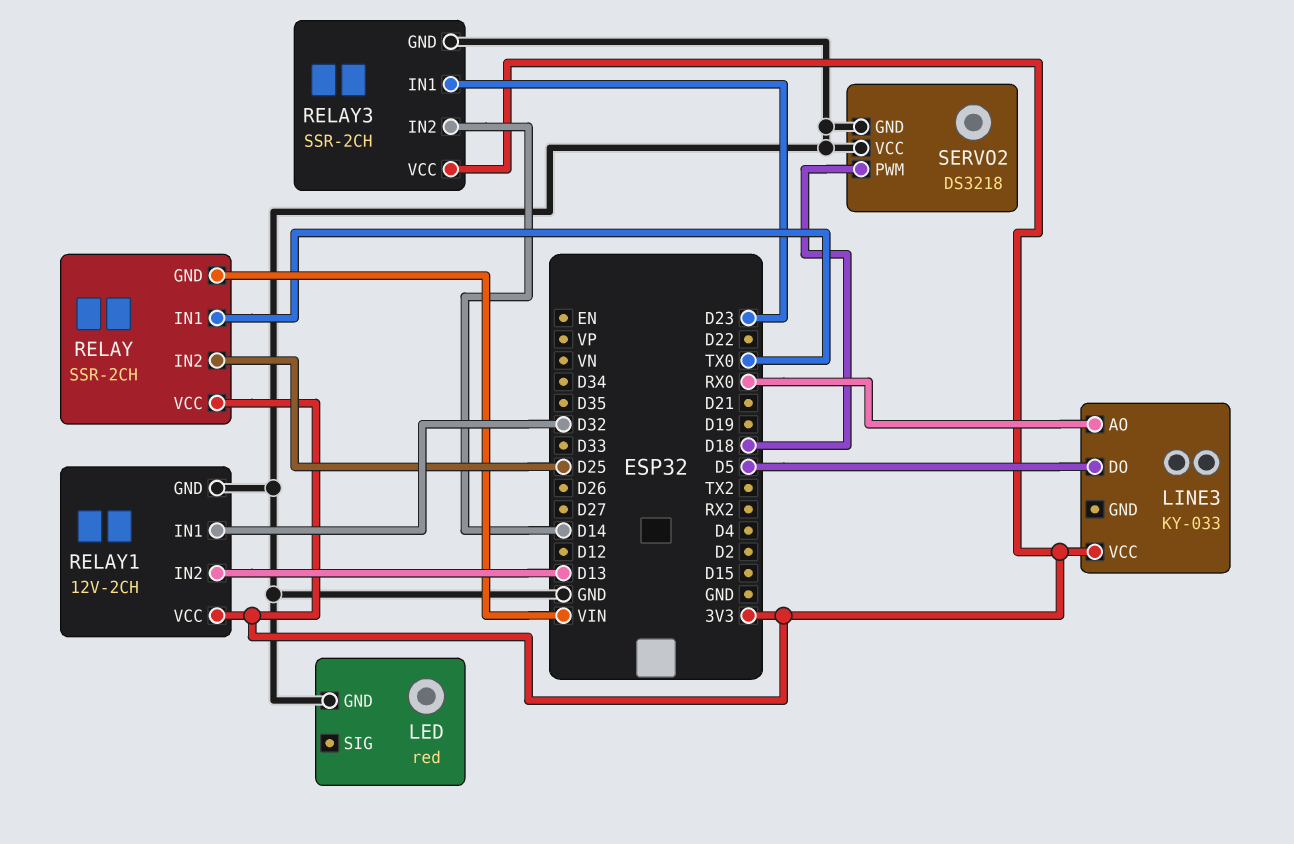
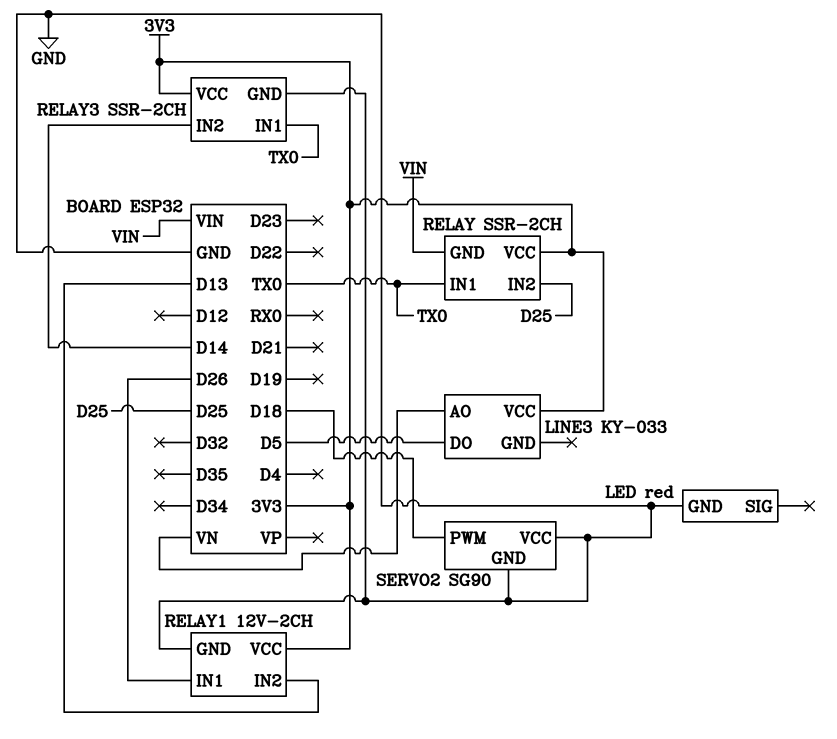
LINE3 pin AO: RX0 -> VN
RELAY1 pin IN1: D32 -> D26
RELAY3 pin IN1: D23 -> TX0
SERVO2: DS3218 -> SG90

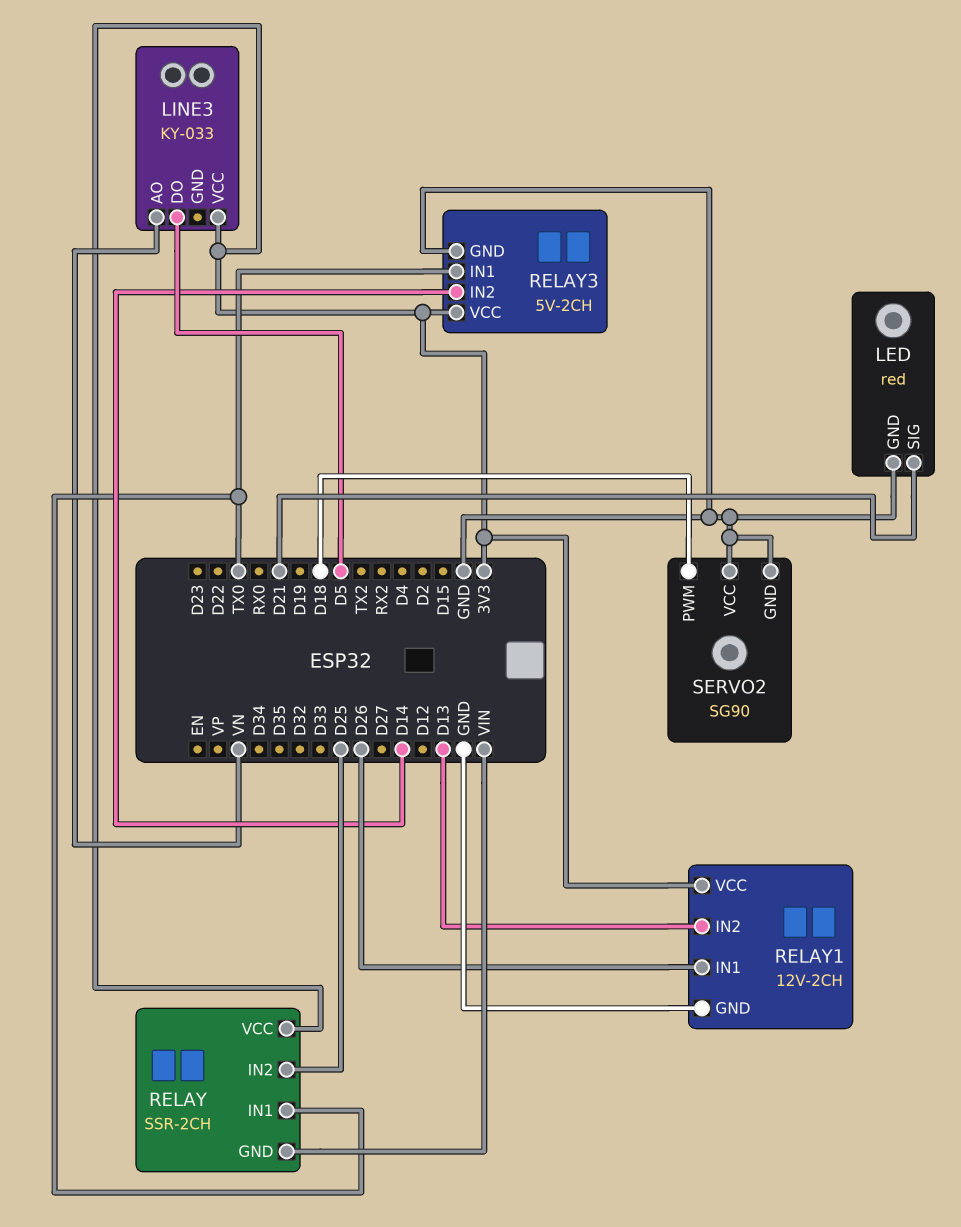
LED pin SIG: none -> D21
RELAY3: SSR-2CH -> 5V-2CH

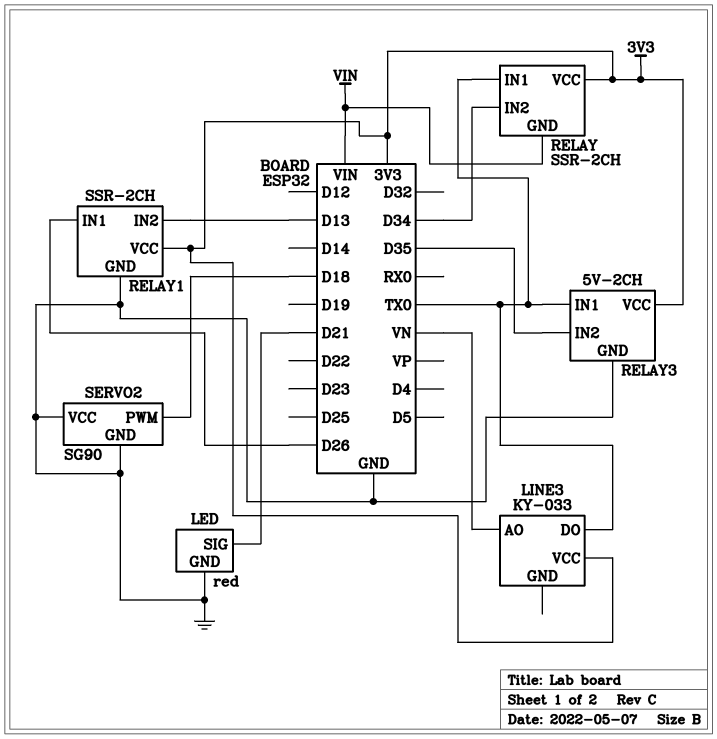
LINE3 pin DO: D5 -> TX0
RELAY pin IN2: D25 -> D34
RELAY1: 12V-2CH -> SSR-2CH
RELAY3 pin IN2: D14 -> D35

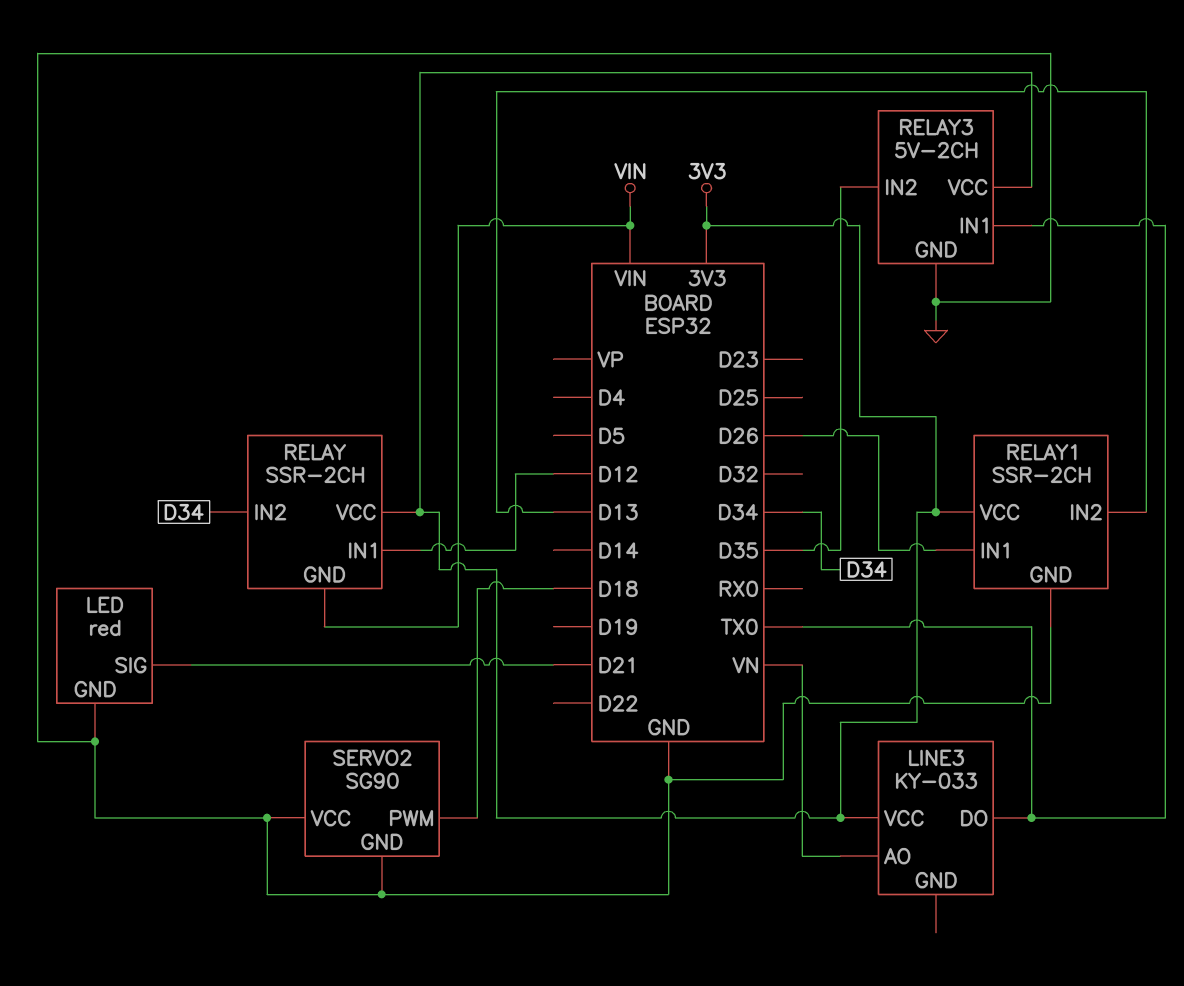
RELAY pin IN1: TX0 -> D12

